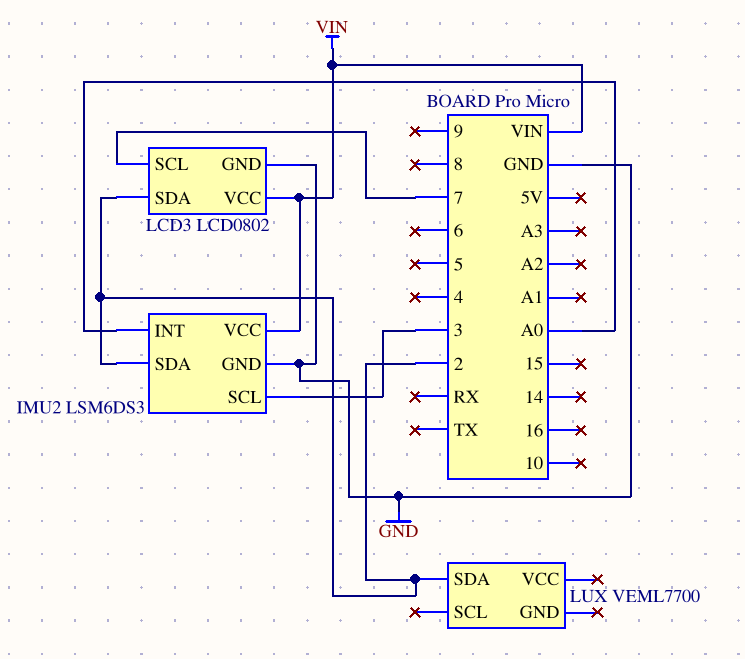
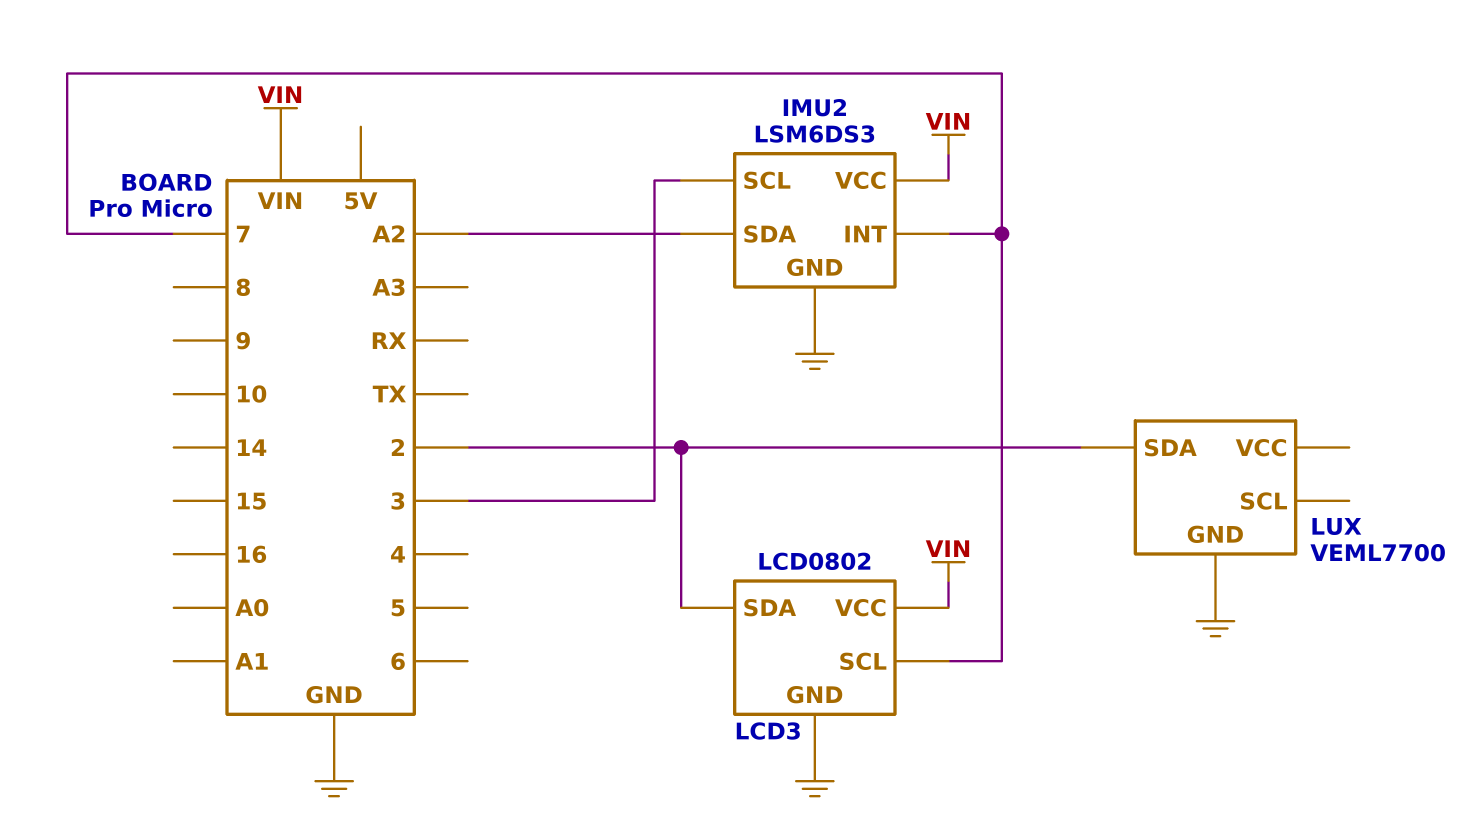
IMU2 pin INT: A0 -> 7
IMU2 pin SDA: 2 -> A2
LUX pin GND: none -> GND

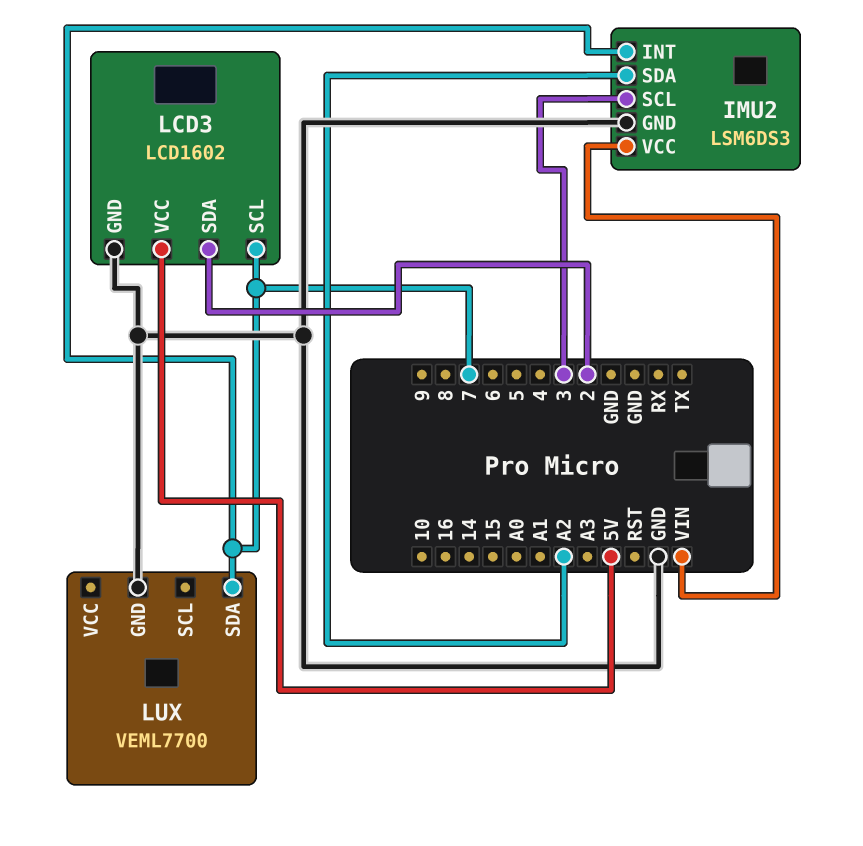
LCD3: LCD0802 -> LCD1602
LCD3 pin VCC: VIN -> 5V
LUX pin SDA: 2 -> 7

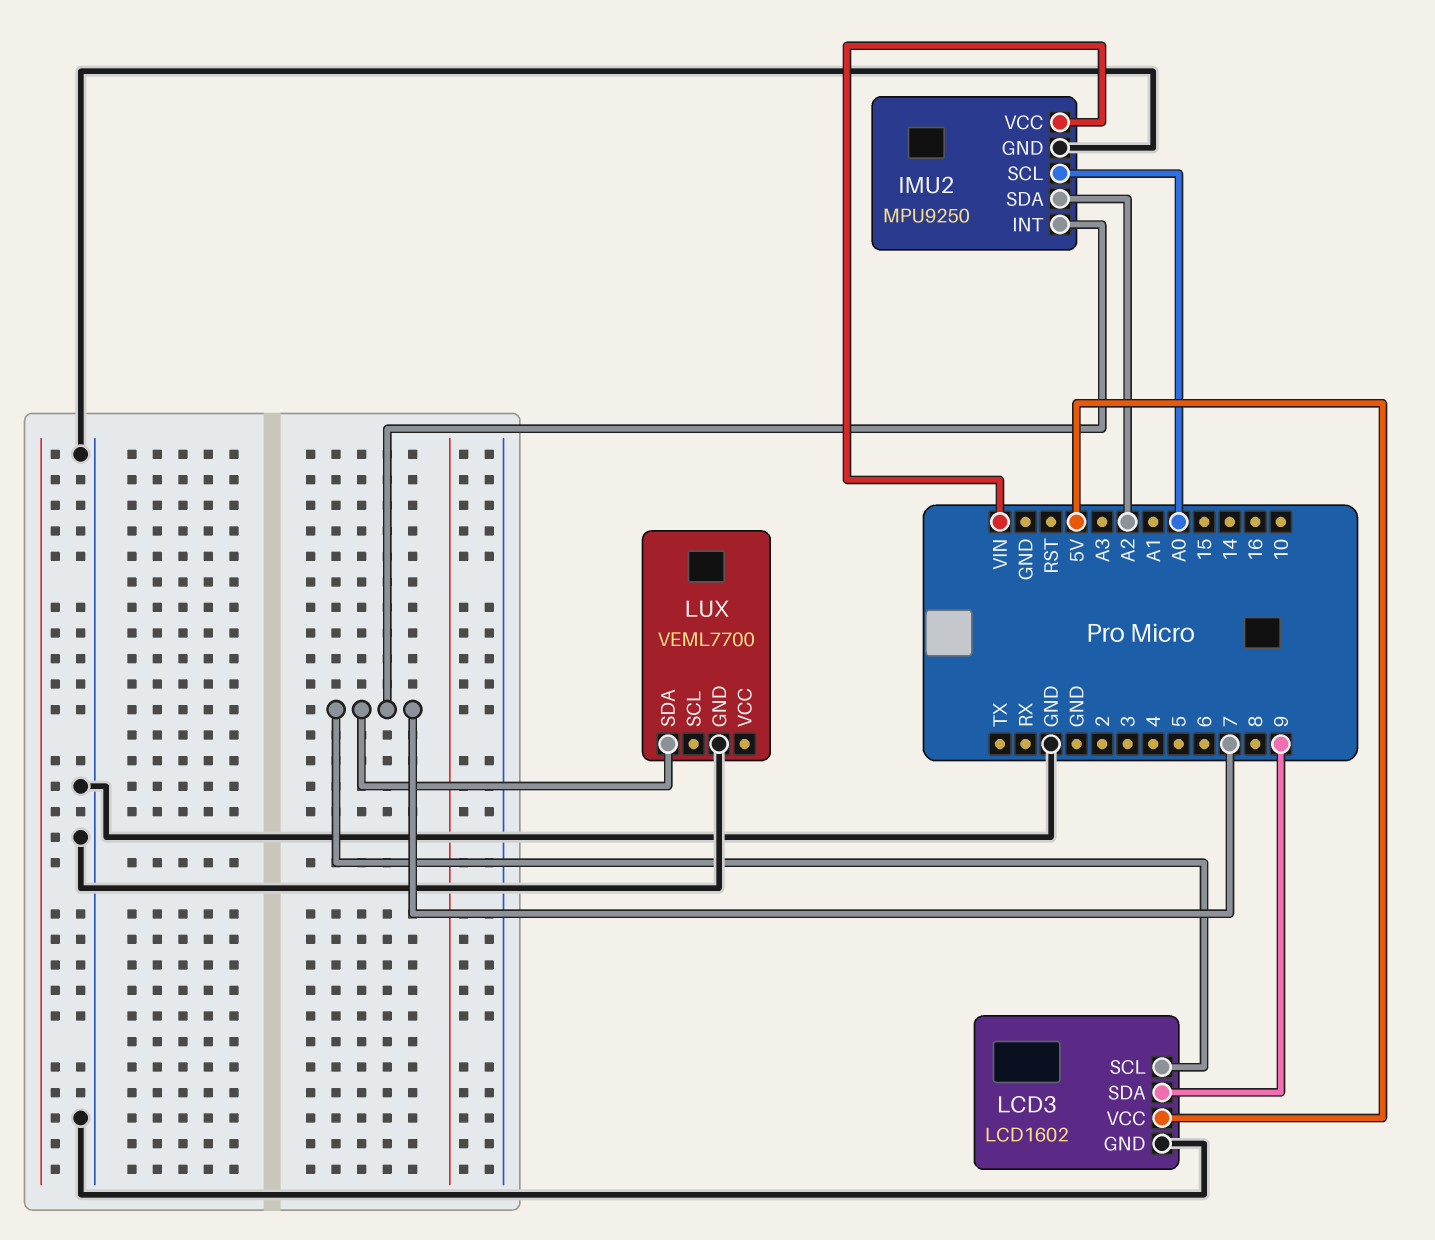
IMU2: LSM6DS3 -> MPU9250
IMU2 pin SCL: 3 -> A0
LCD3 pin SDA: 2 -> 9

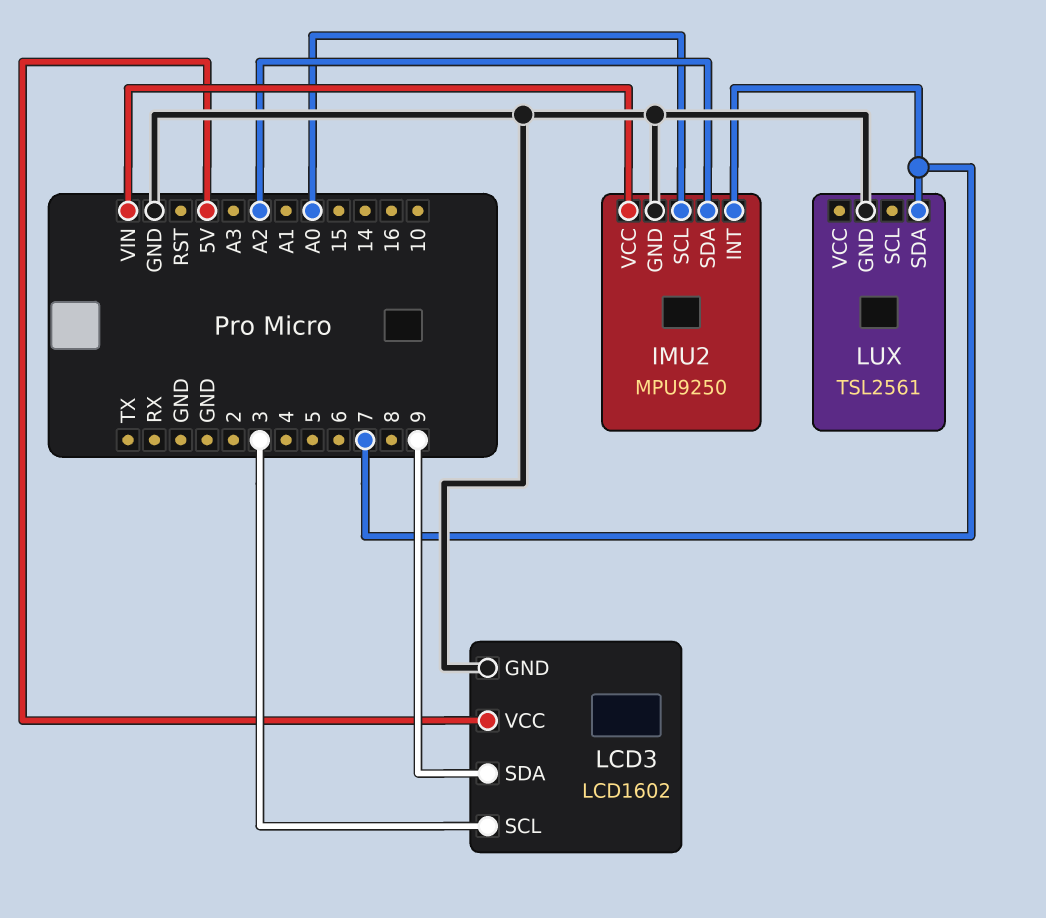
LCD3 pin SCL: 7 -> 3
LUX: VEML7700 -> TSL2561

